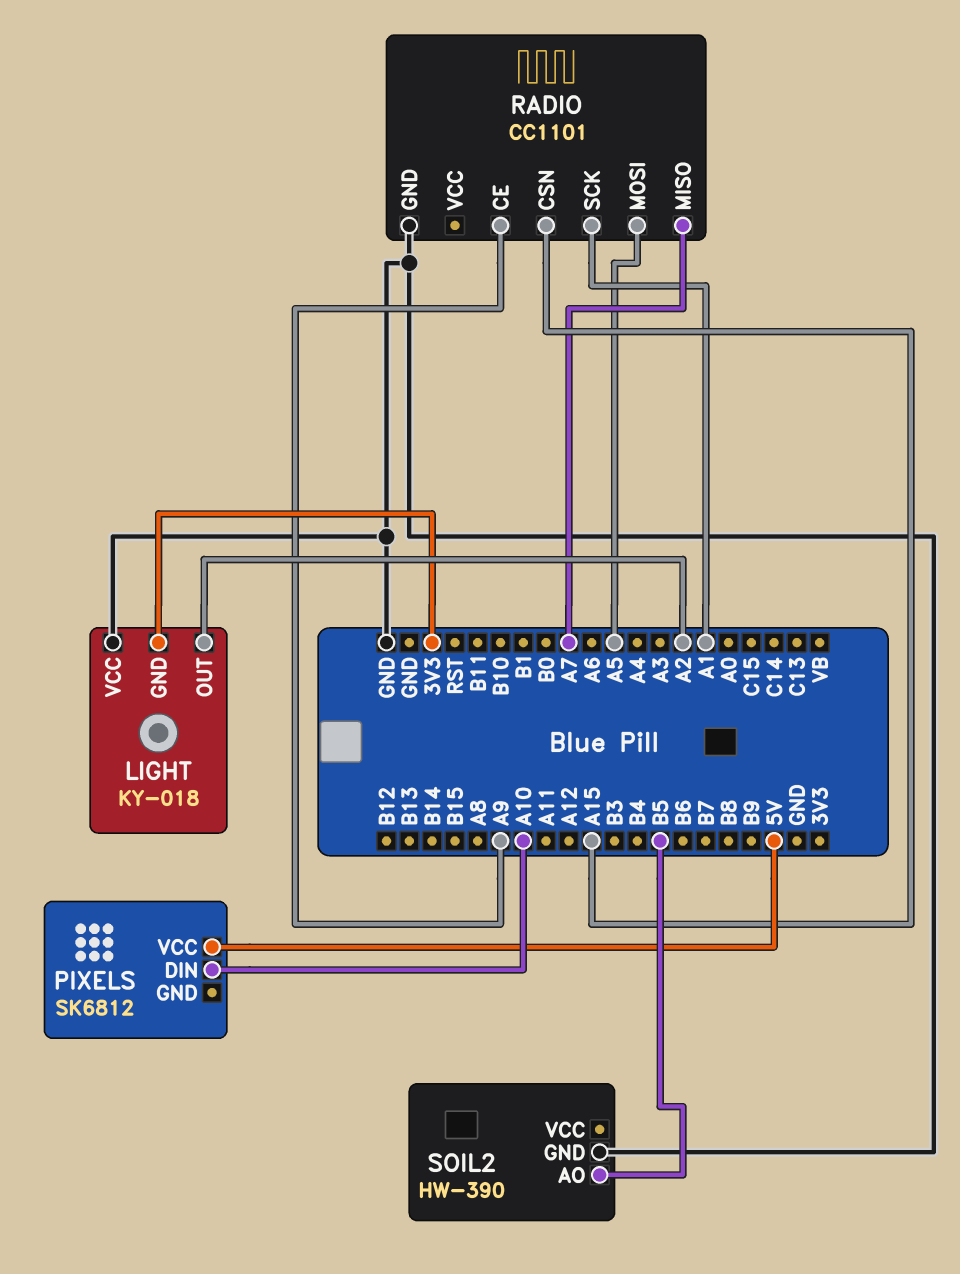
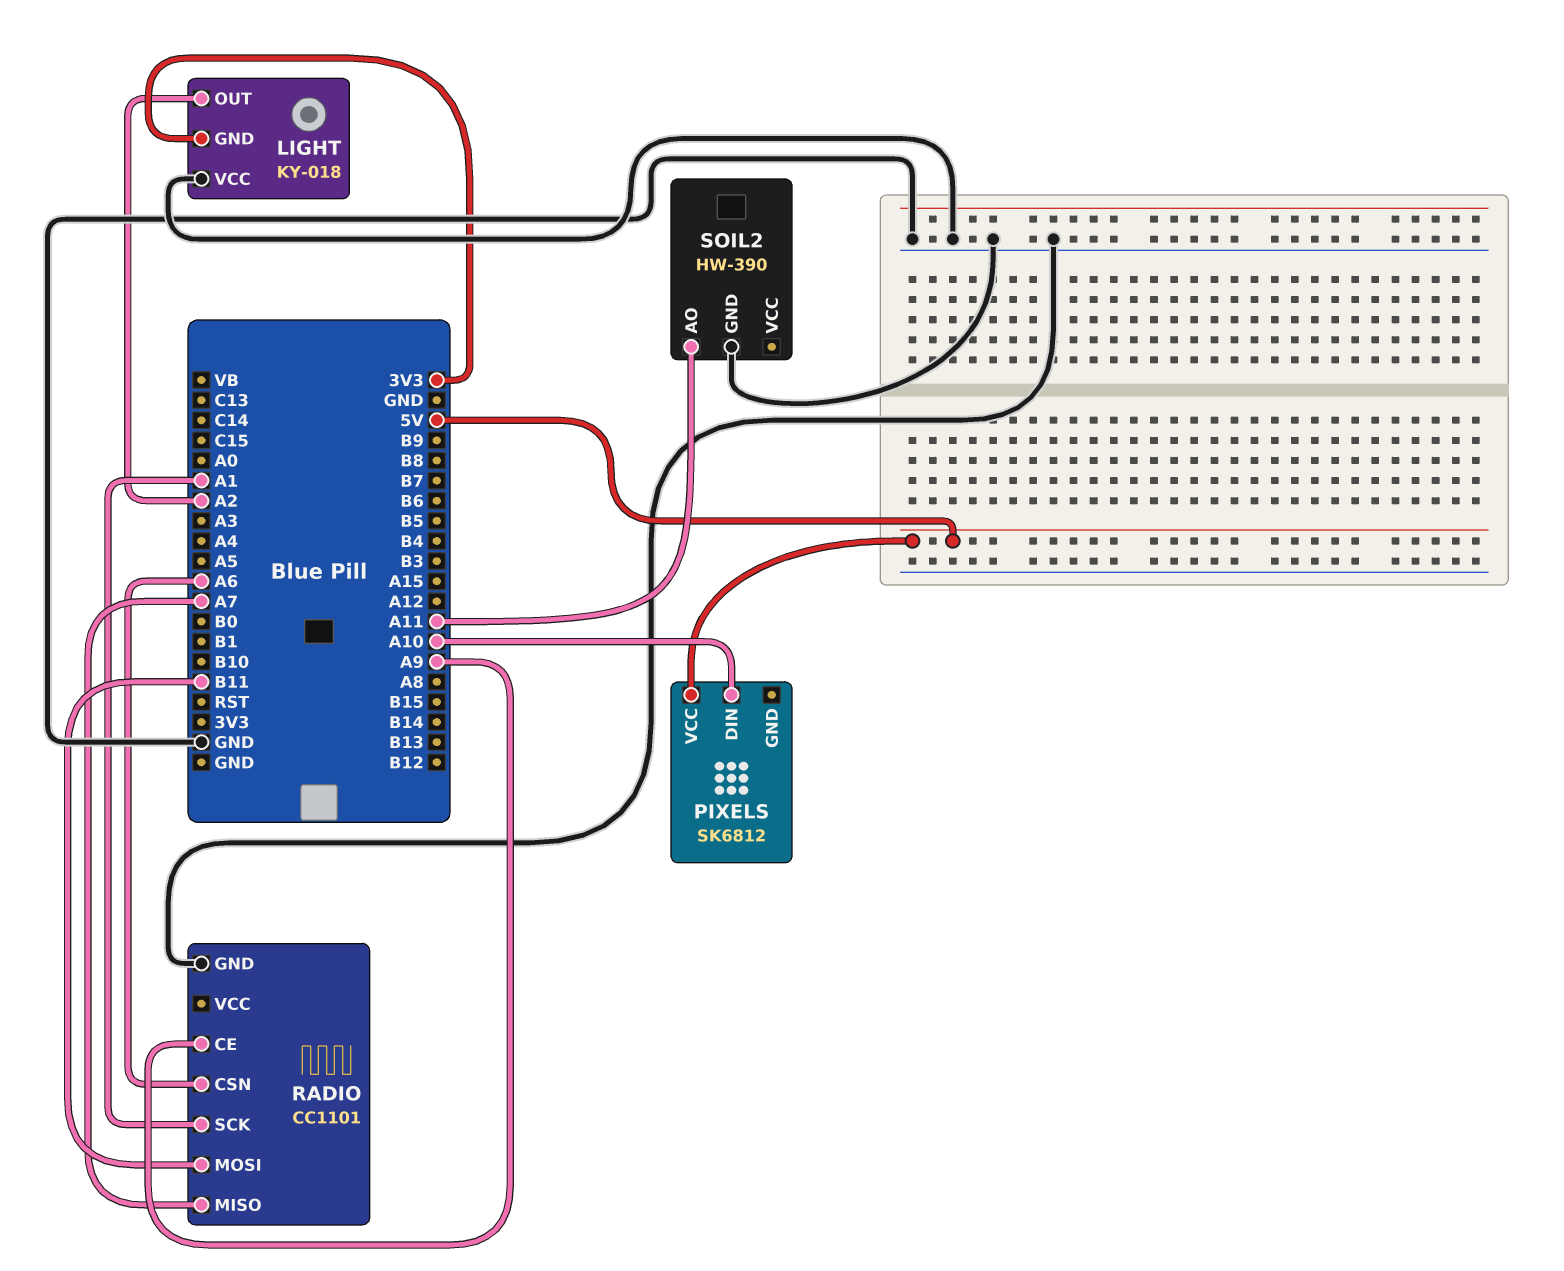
RADIO pin CSN: A15 -> A6
RADIO pin MOSI: A5 -> B11
SOIL2 pin AO: B5 -> A11

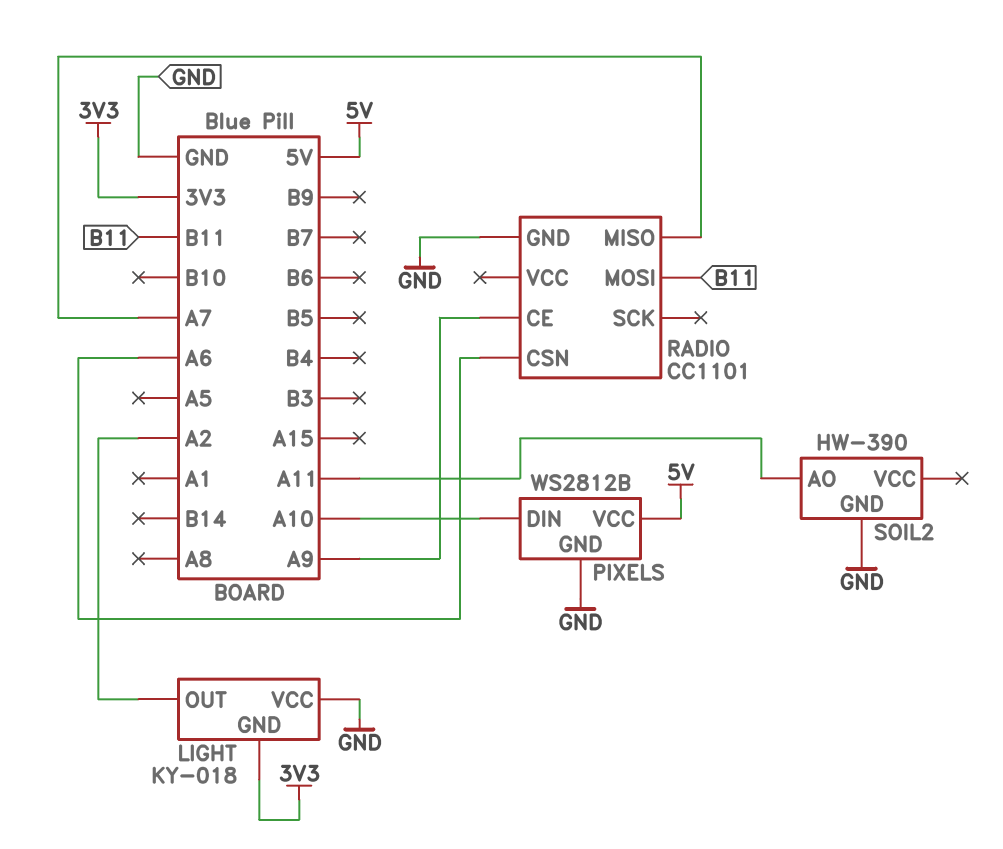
PIXELS: SK6812 -> WS2812B
PIXELS pin GND: none -> GND
RADIO pin SCK: A1 -> none

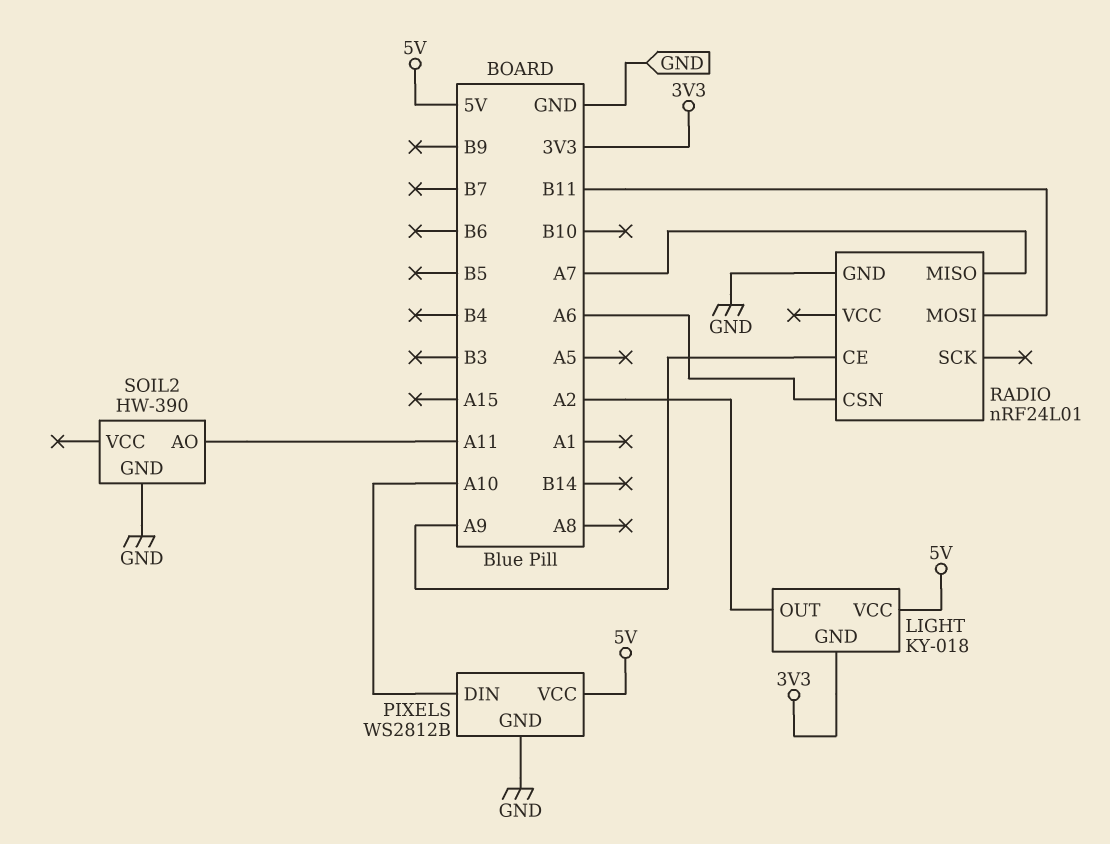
LIGHT pin VCC: GND -> 5V
RADIO: CC1101 -> nRF24L01

